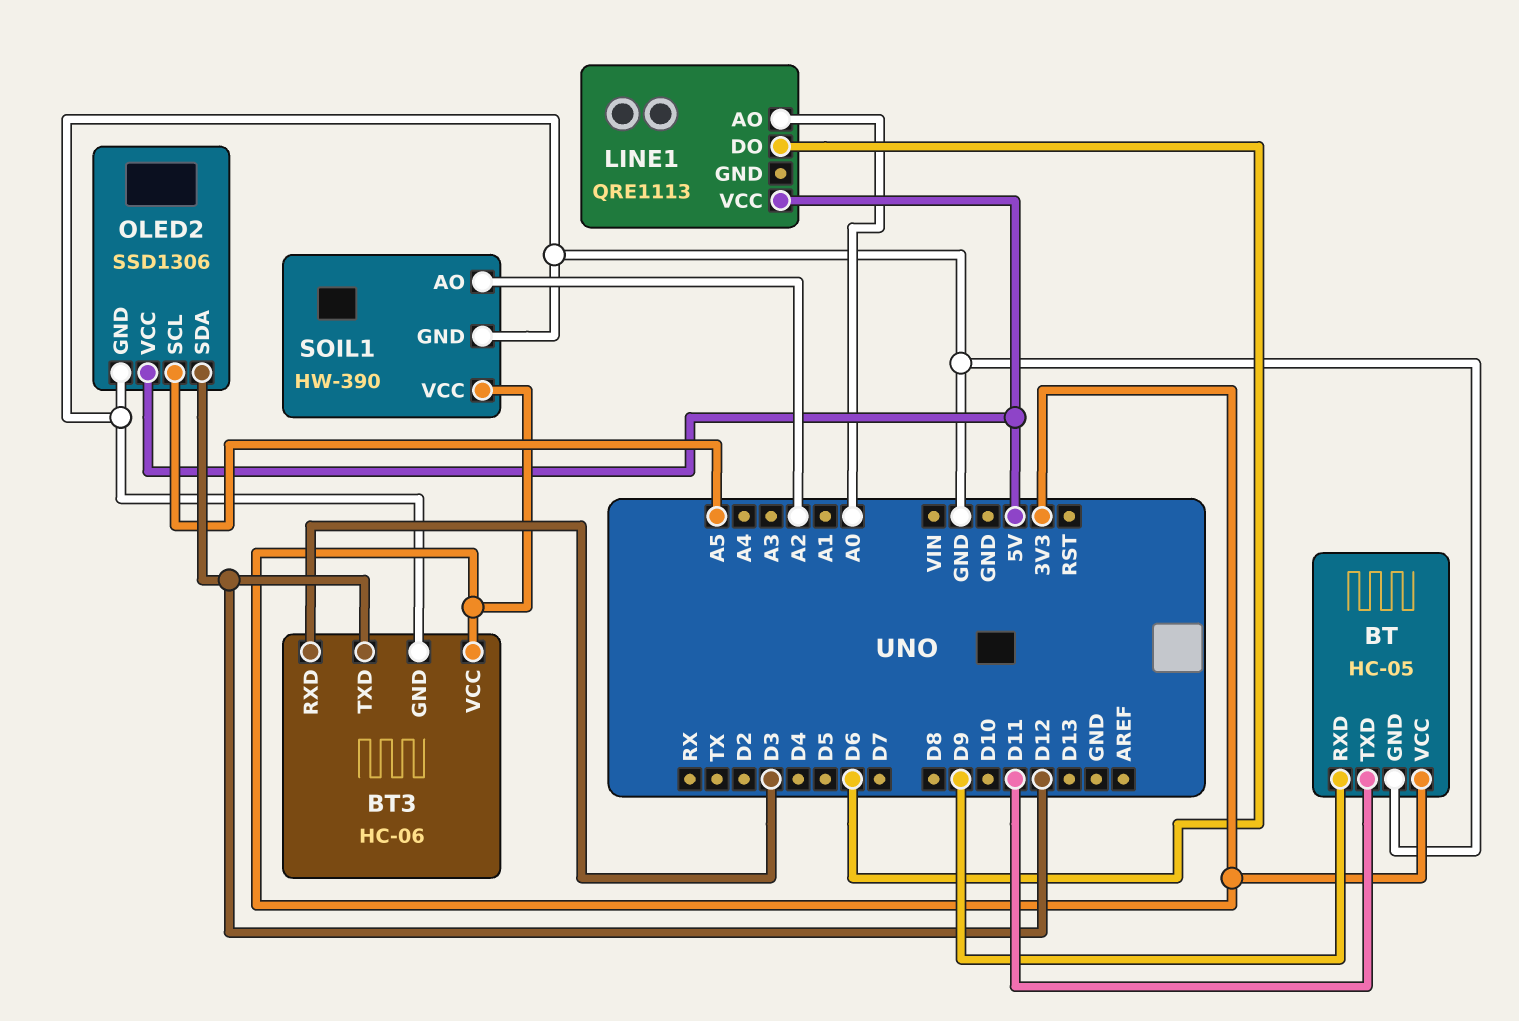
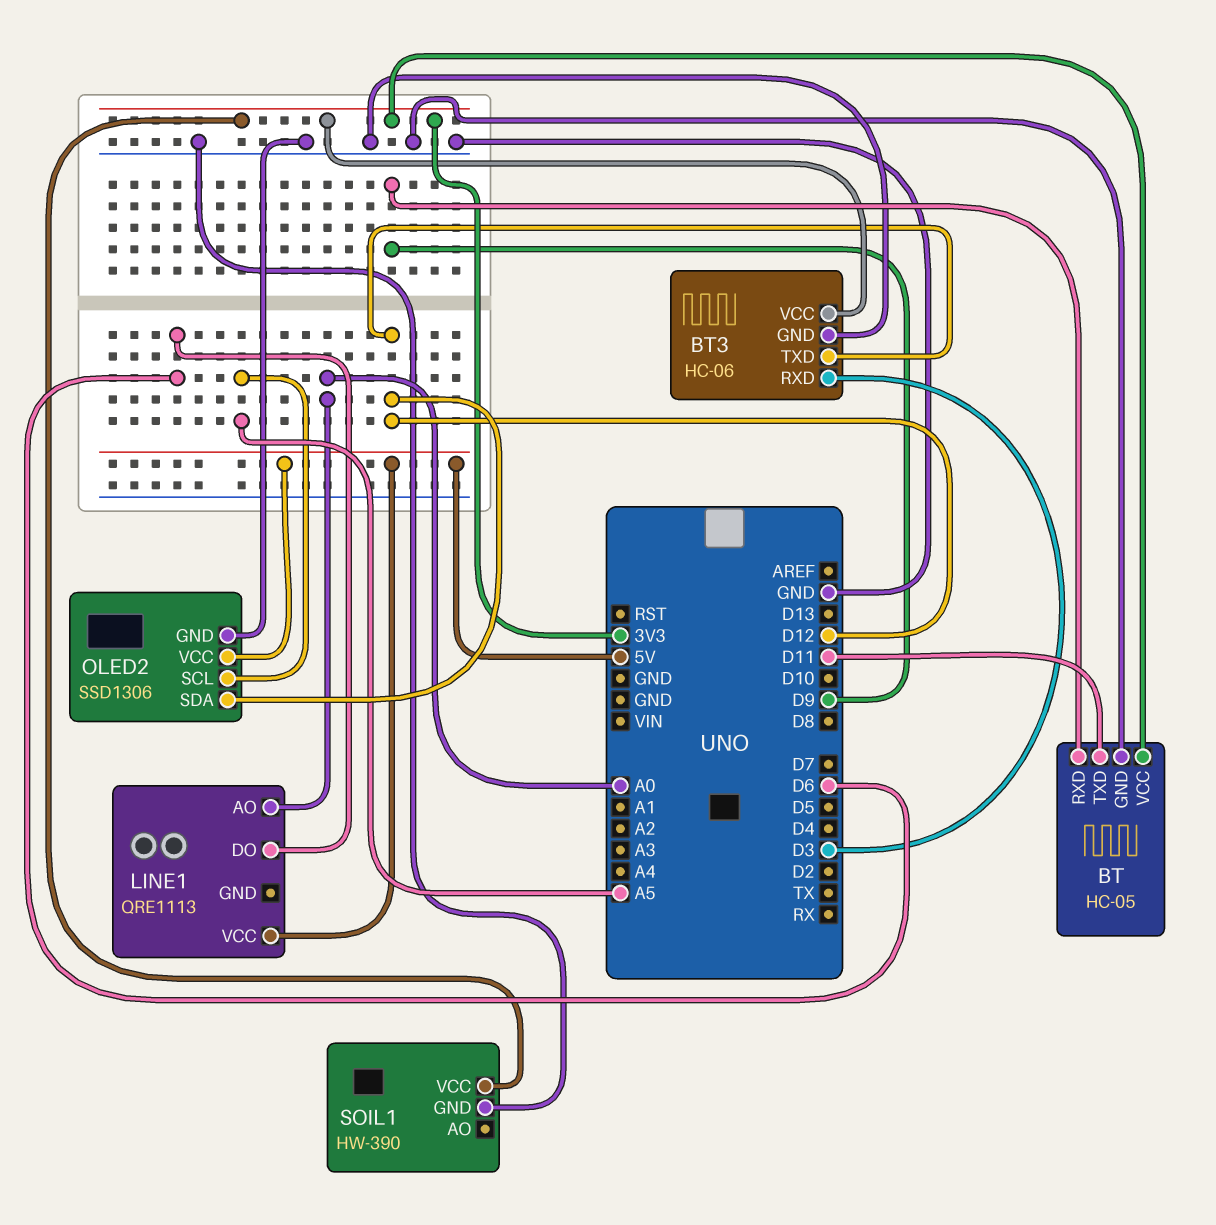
SOIL1 pin AO: A2 -> none

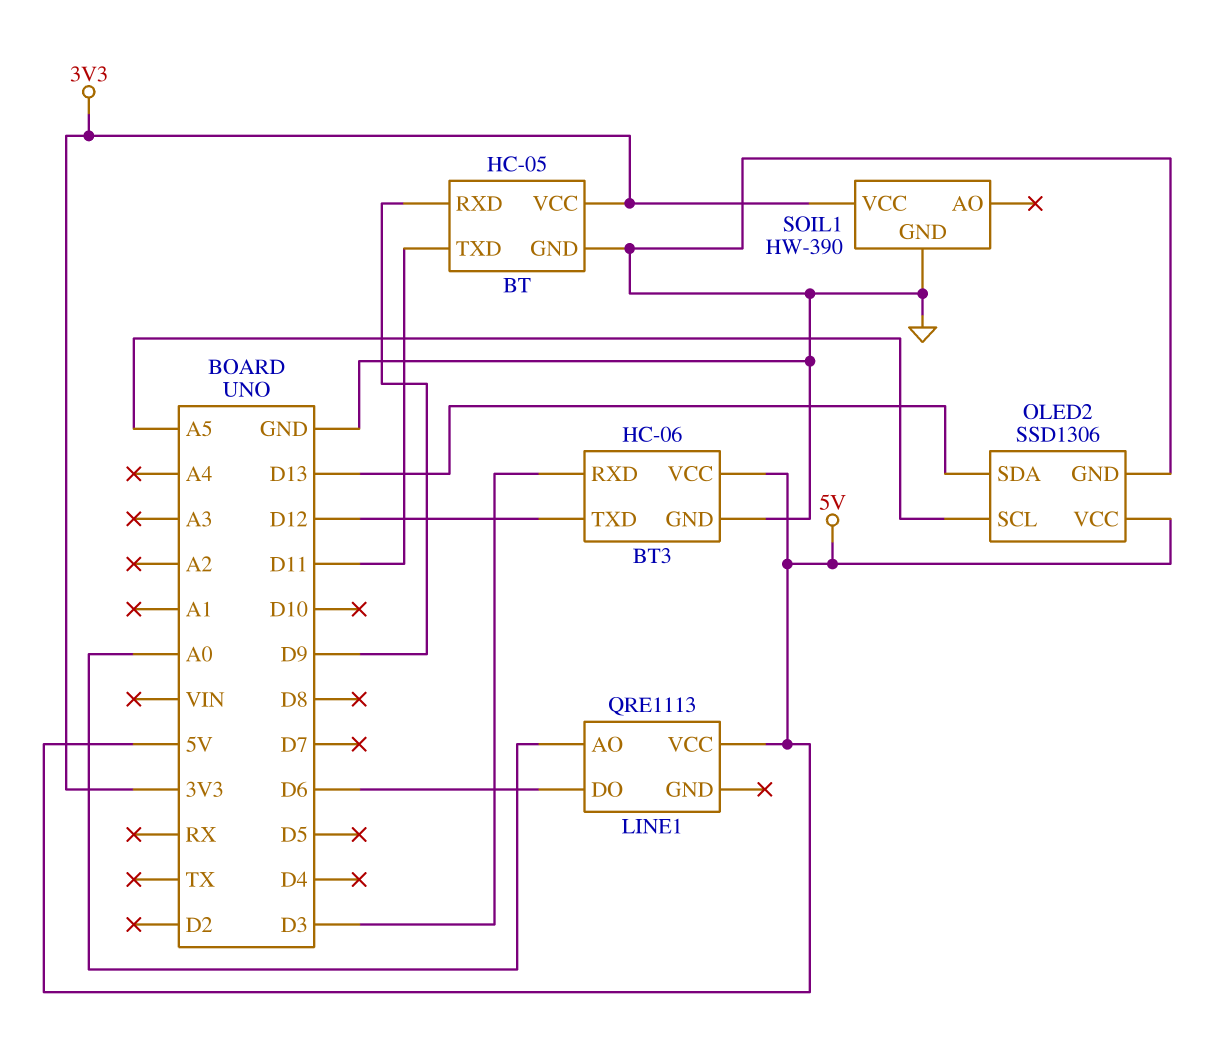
BT3 pin VCC: 3V3 -> 5V
OLED2 pin SDA: D12 -> D13

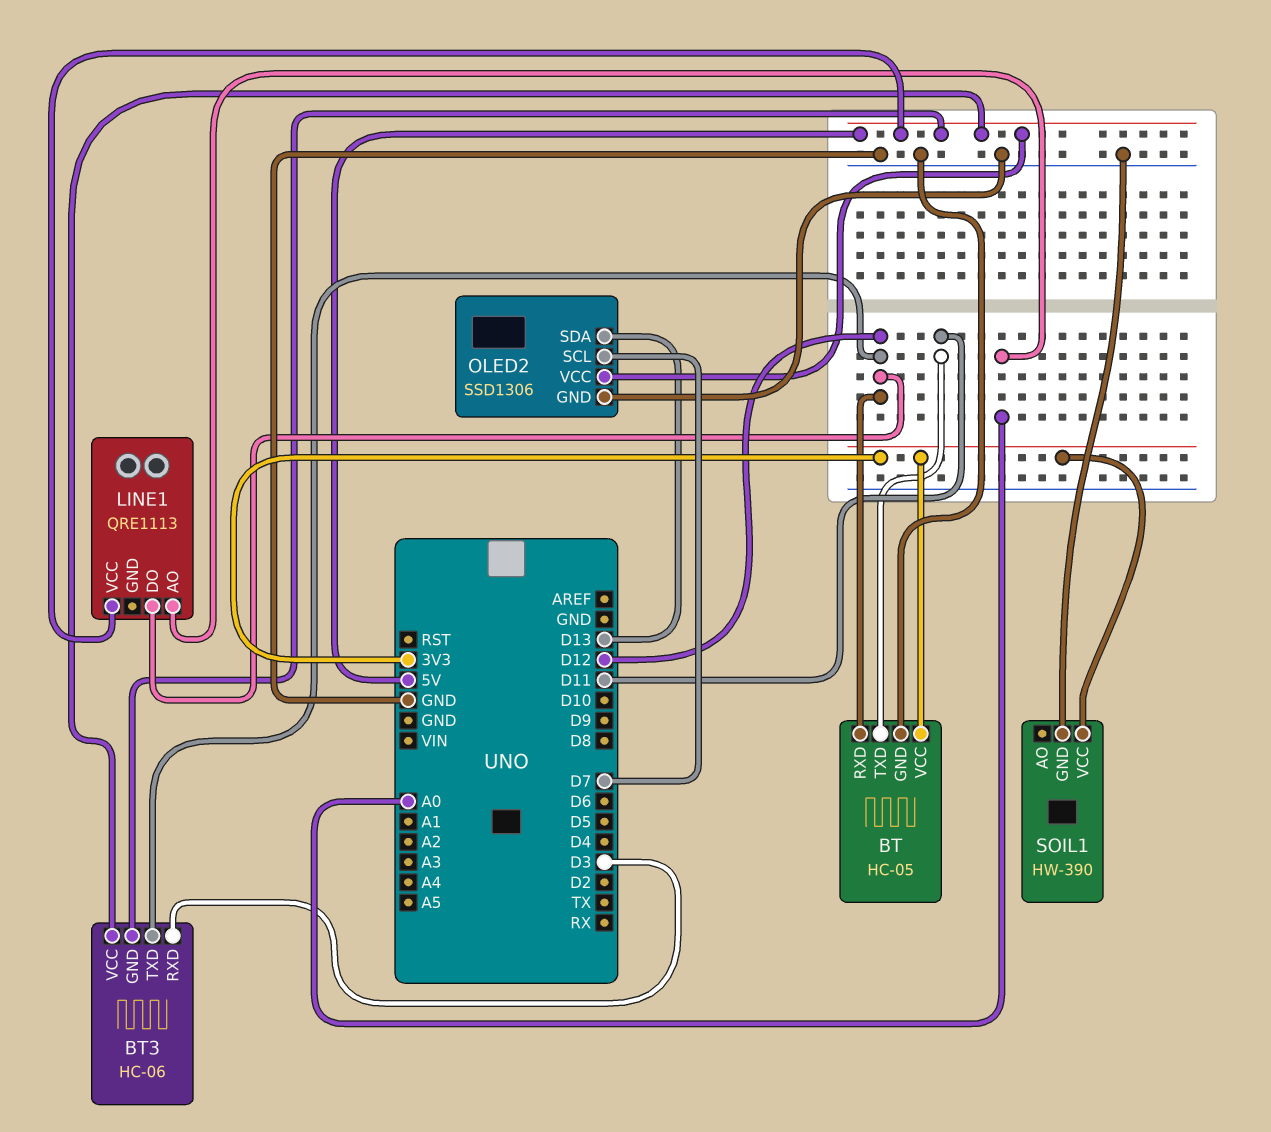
BT pin RXD: D9 -> D12
BT3 pin GND: GND -> 5V
LINE1 pin DO: D6 -> D12
OLED2 pin SCL: A5 -> D7

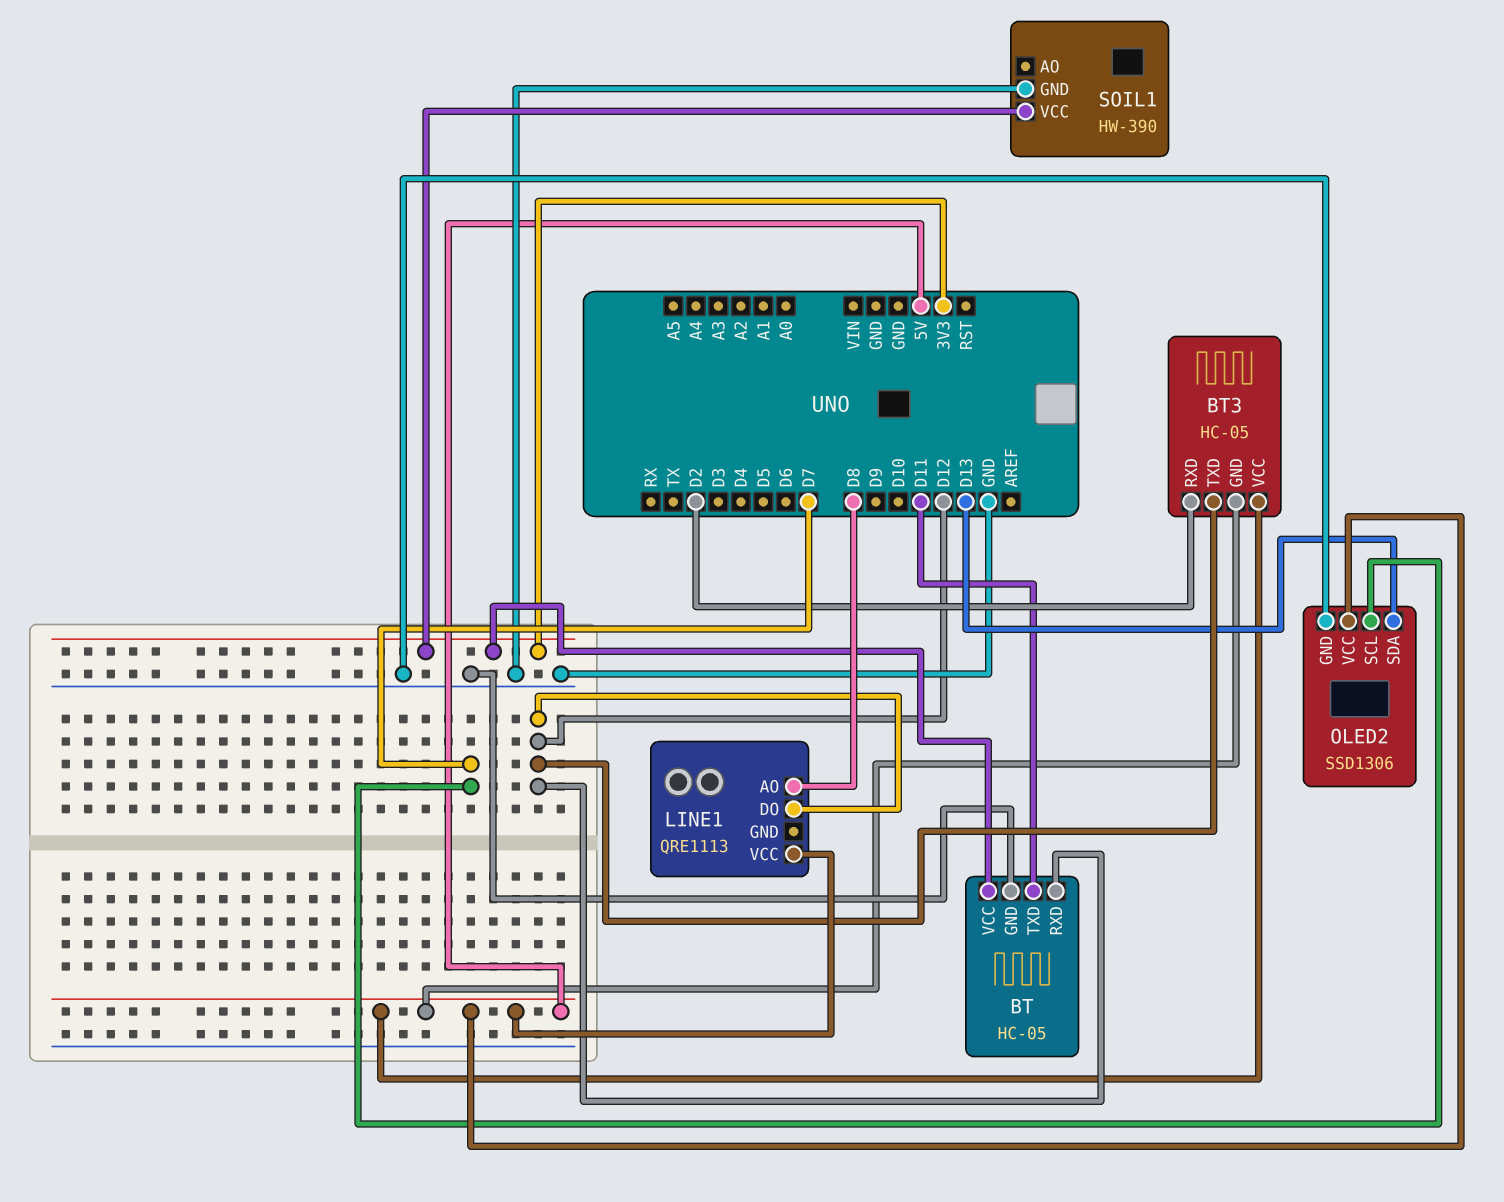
BT3: HC-06 -> HC-05
BT3 pin RXD: D3 -> D2
LINE1 pin AO: A0 -> D8

